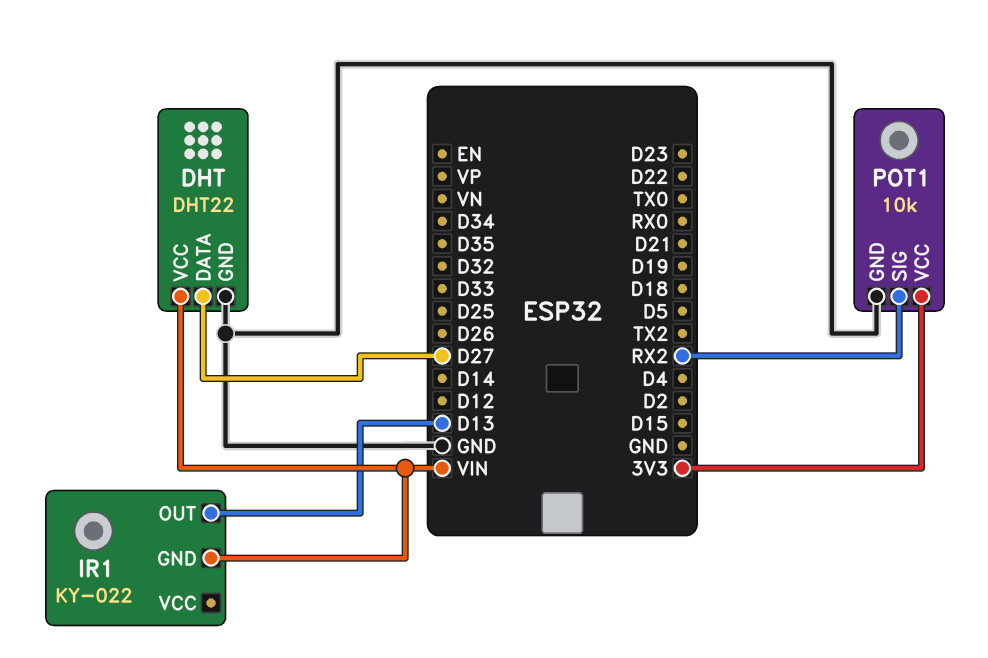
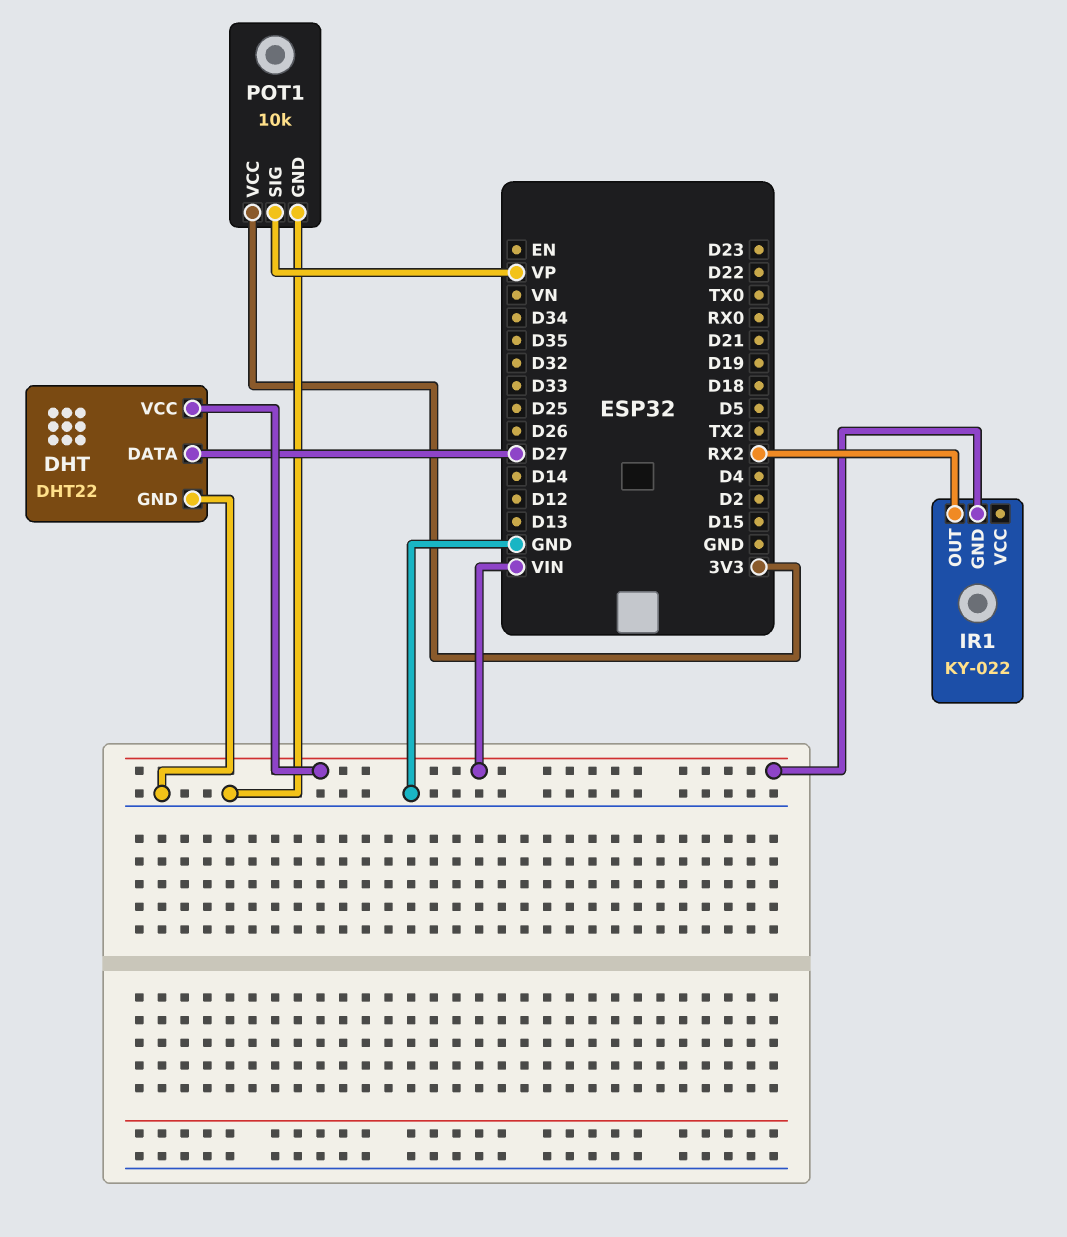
IR1 pin OUT: D13 -> RX2
POT1 pin SIG: RX2 -> VP

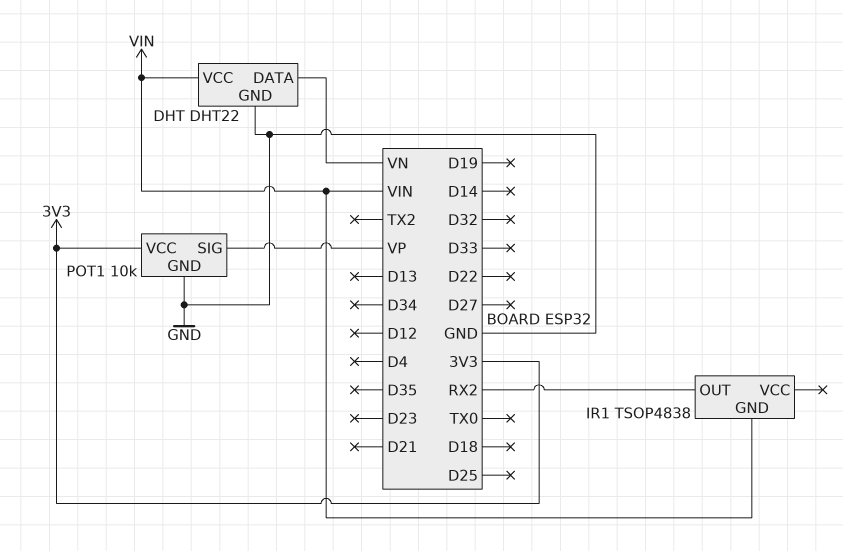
DHT pin DATA: D27 -> VN
IR1: KY-022 -> TSOP4838

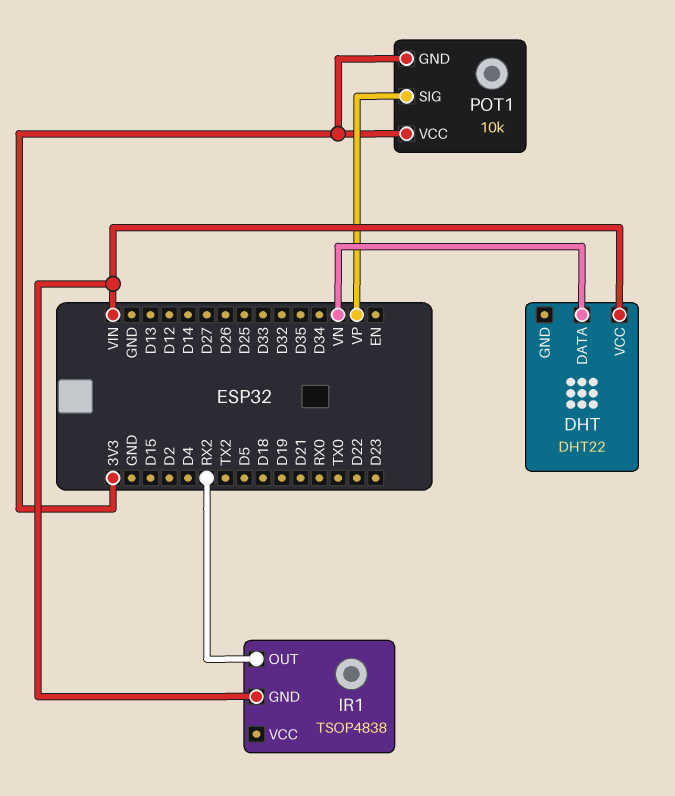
DHT pin GND: GND -> none
POT1 pin GND: GND -> 3V3

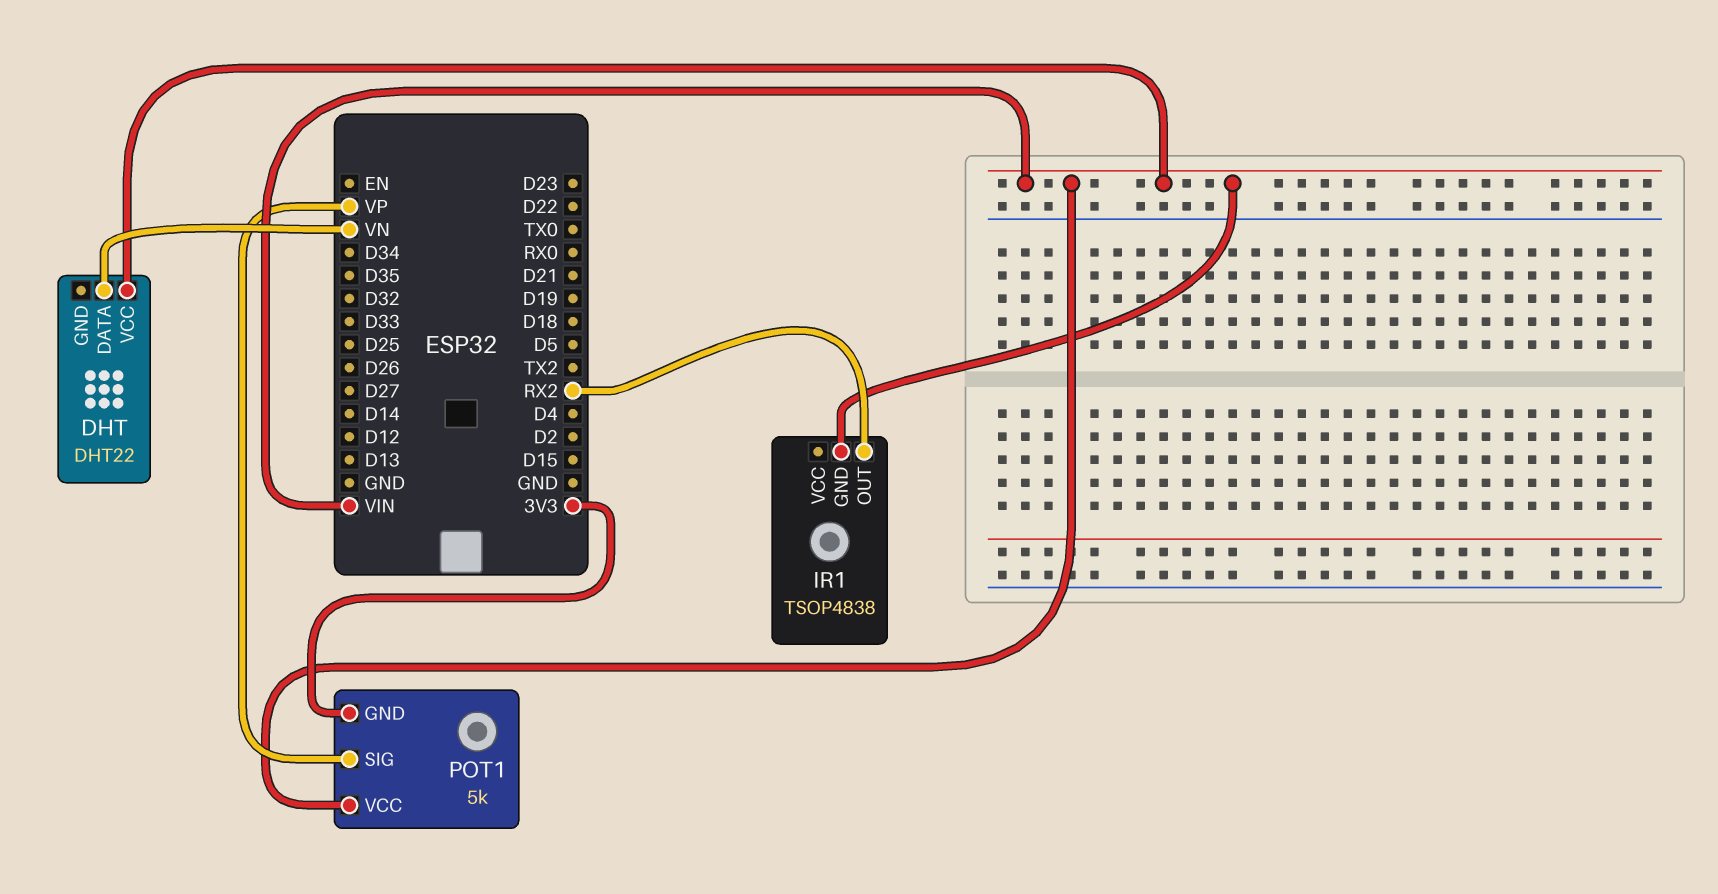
POT1: 10k -> 5k
POT1 pin VCC: 3V3 -> VIN

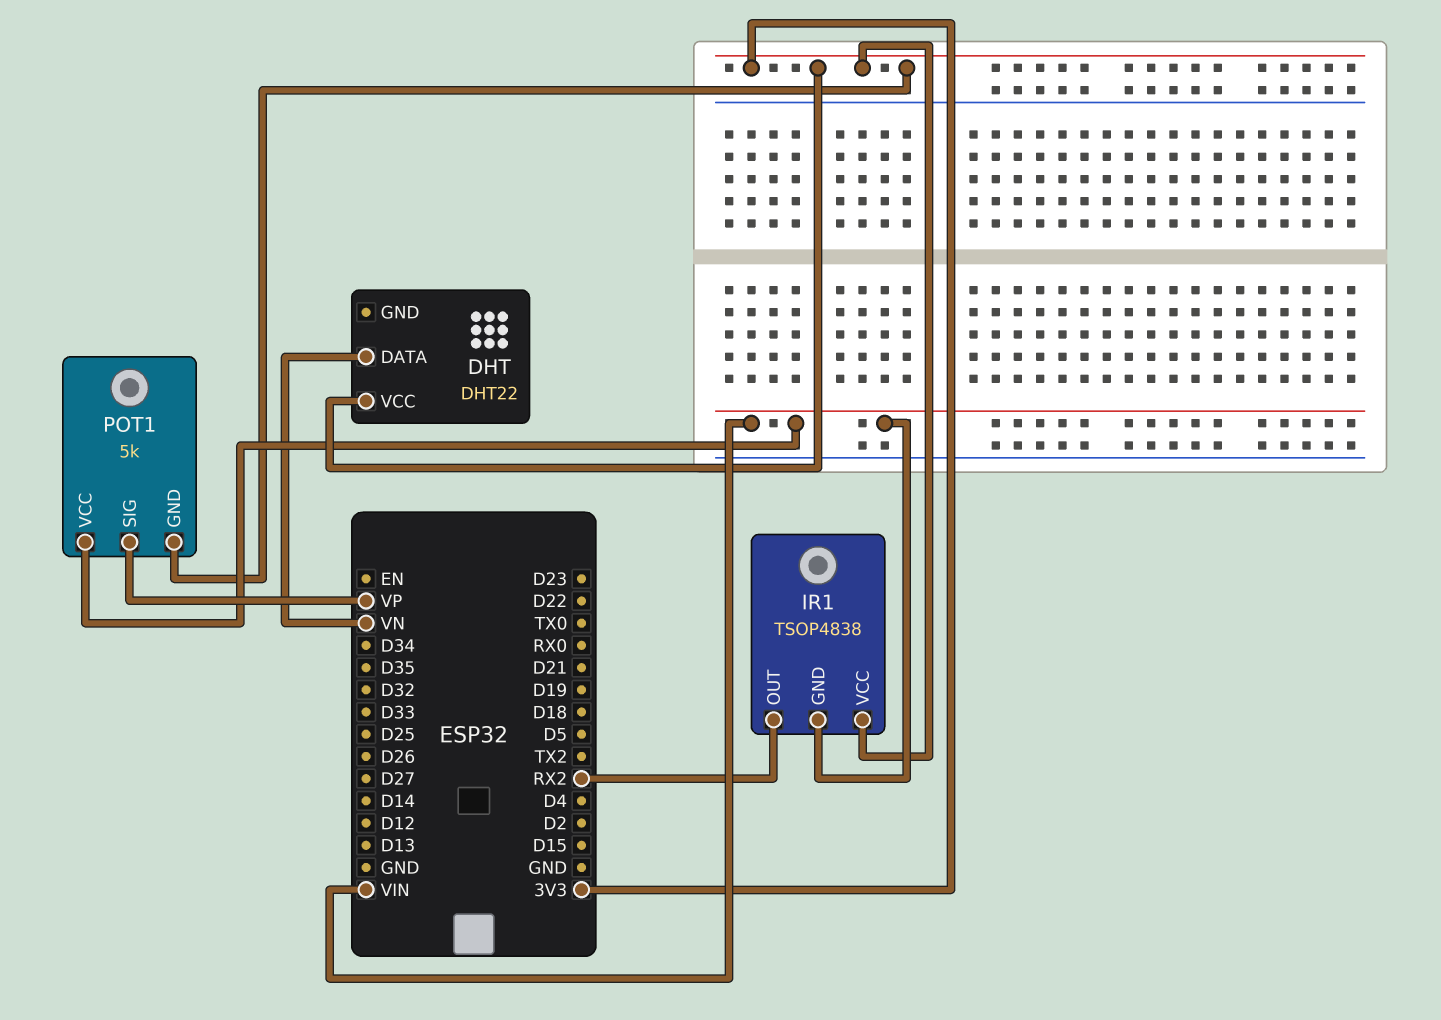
DHT pin VCC: VIN -> 3V3
IR1 pin VCC: none -> 3V3

